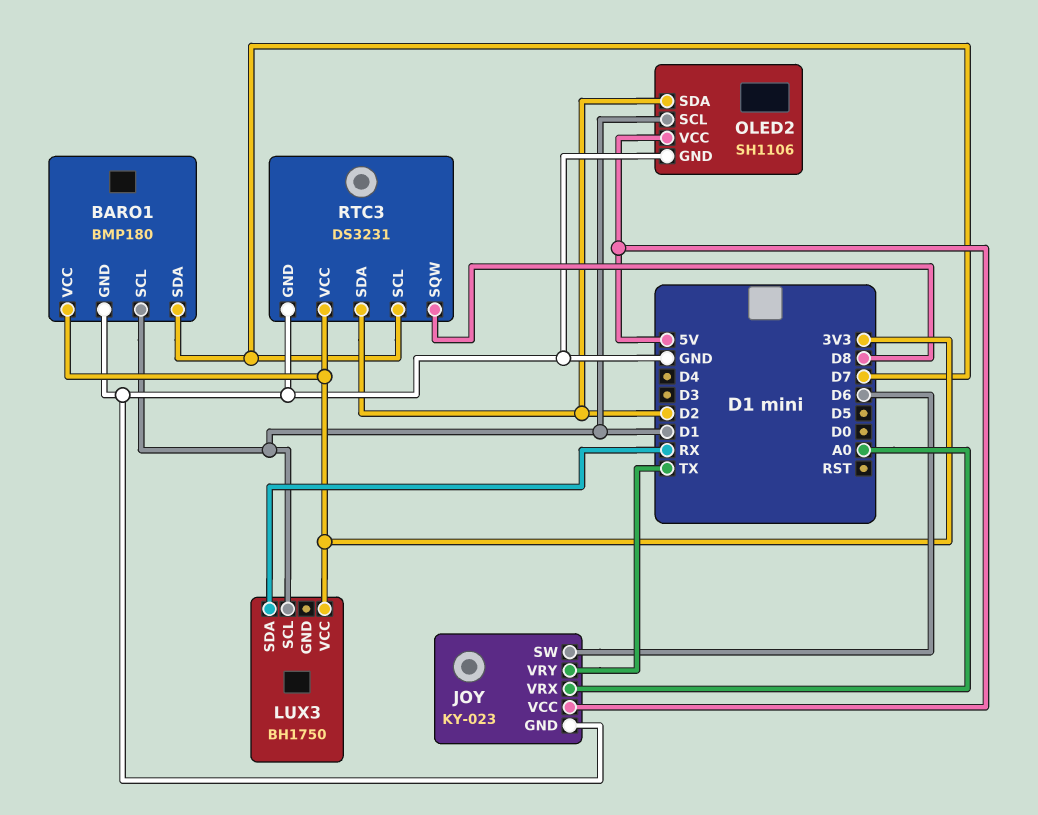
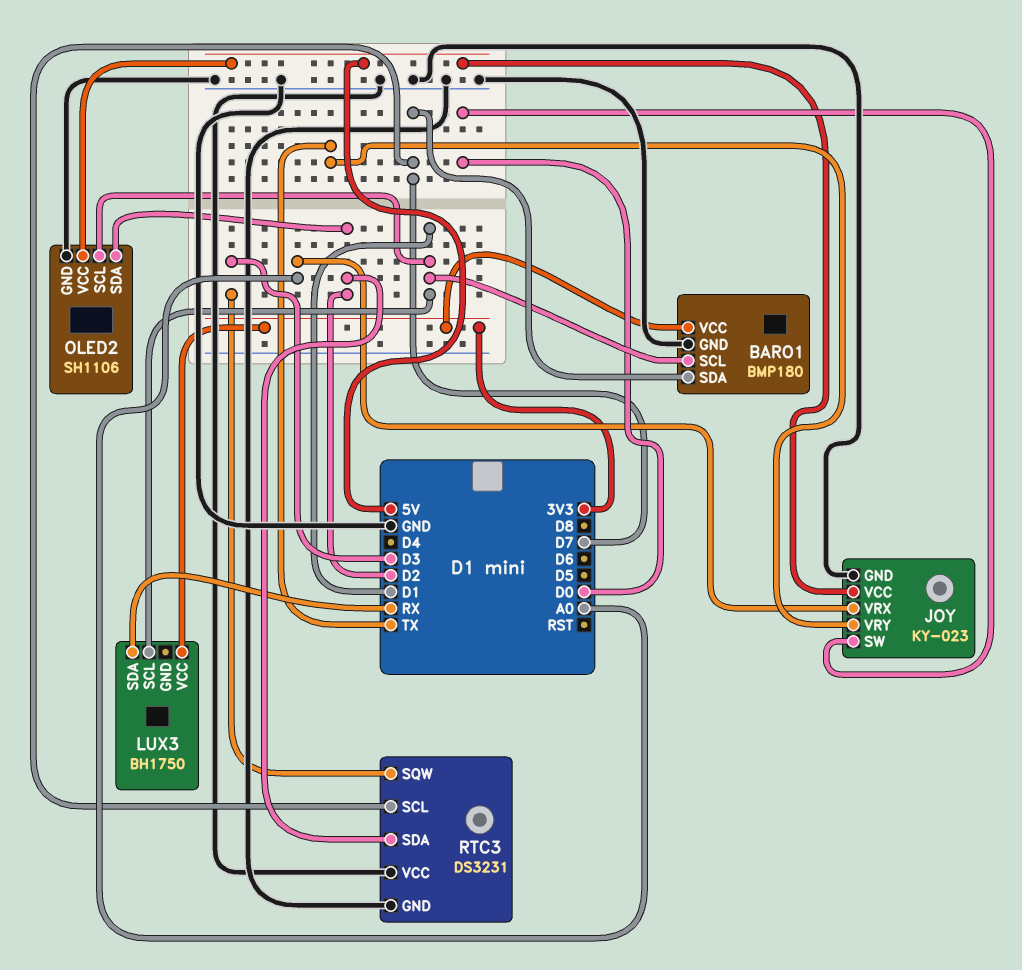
JOY pin SW: D6 -> D0
RTC3 pin SQW: D8 -> D3
RTC3 pin VCC: 3V3 -> GND

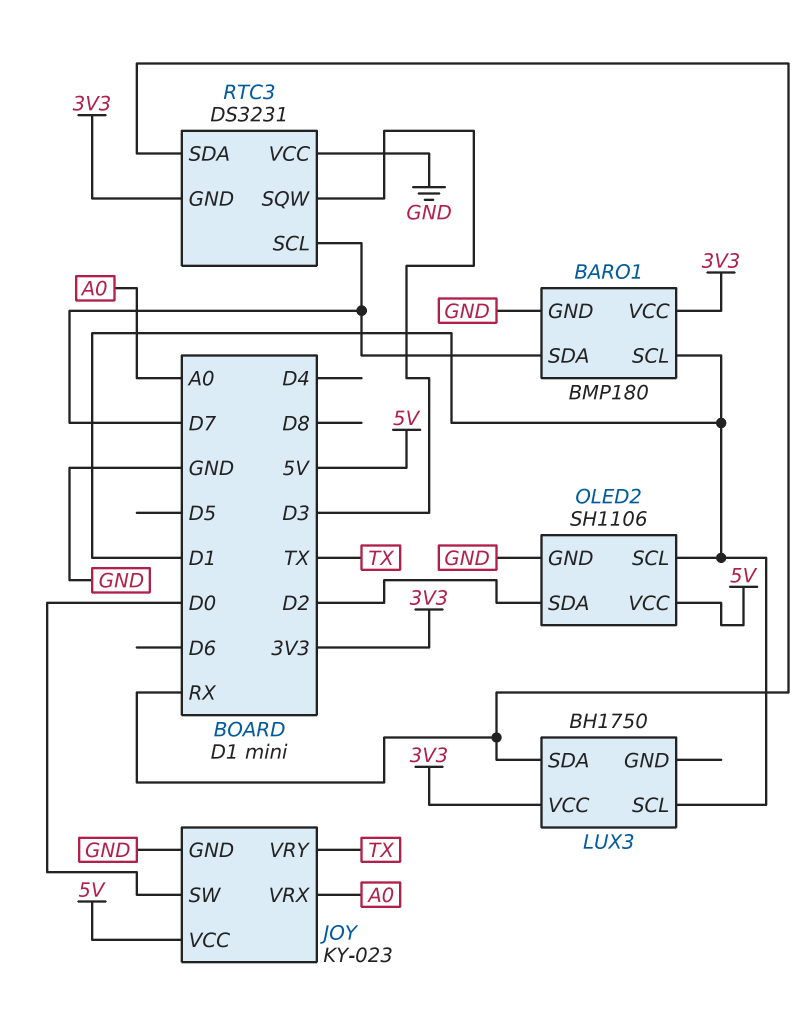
RTC3 pin GND: GND -> 3V3
RTC3 pin SDA: D2 -> RX

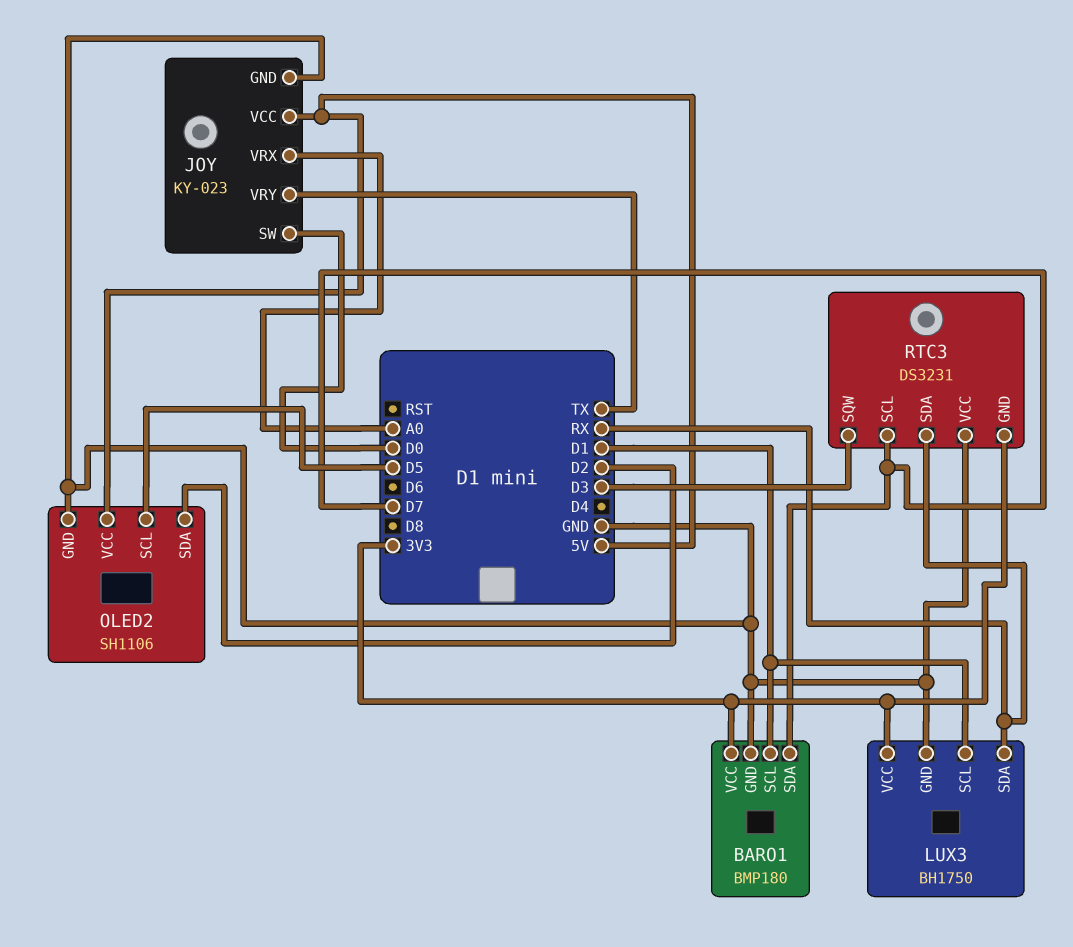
LUX3 pin GND: none -> GND
OLED2 pin SCL: D1 -> D5

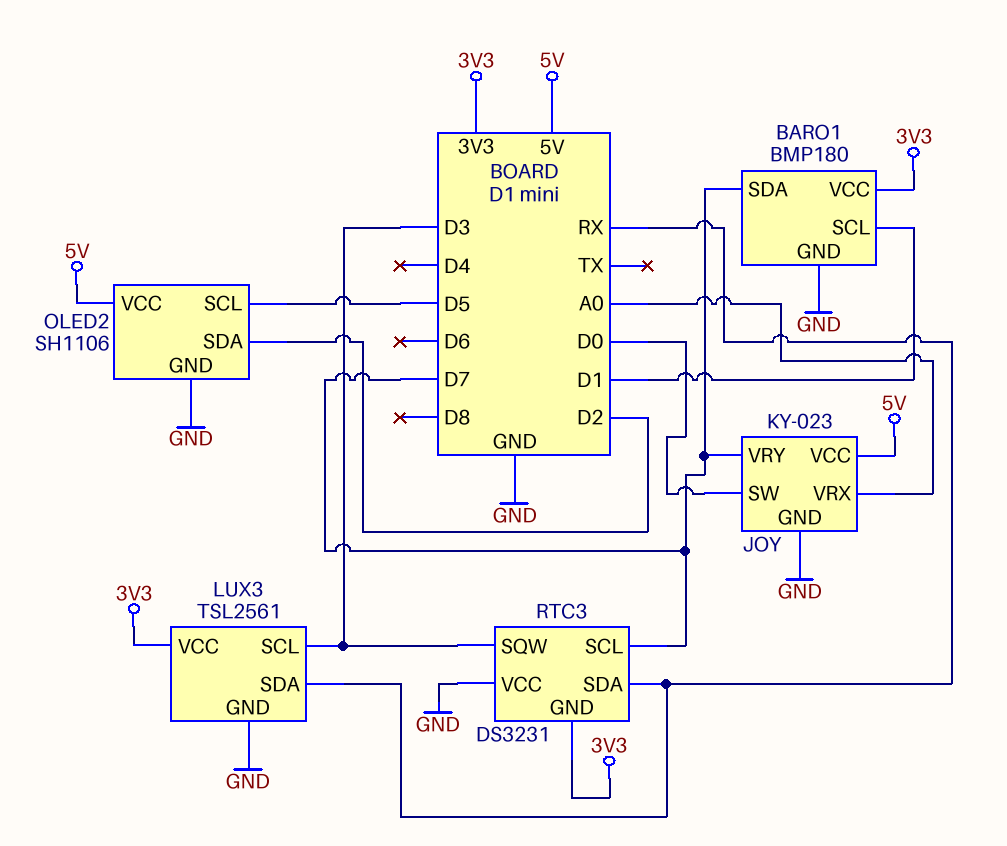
JOY pin VRY: TX -> D7
LUX3: BH1750 -> TSL2561
LUX3 pin SCL: D1 -> D3

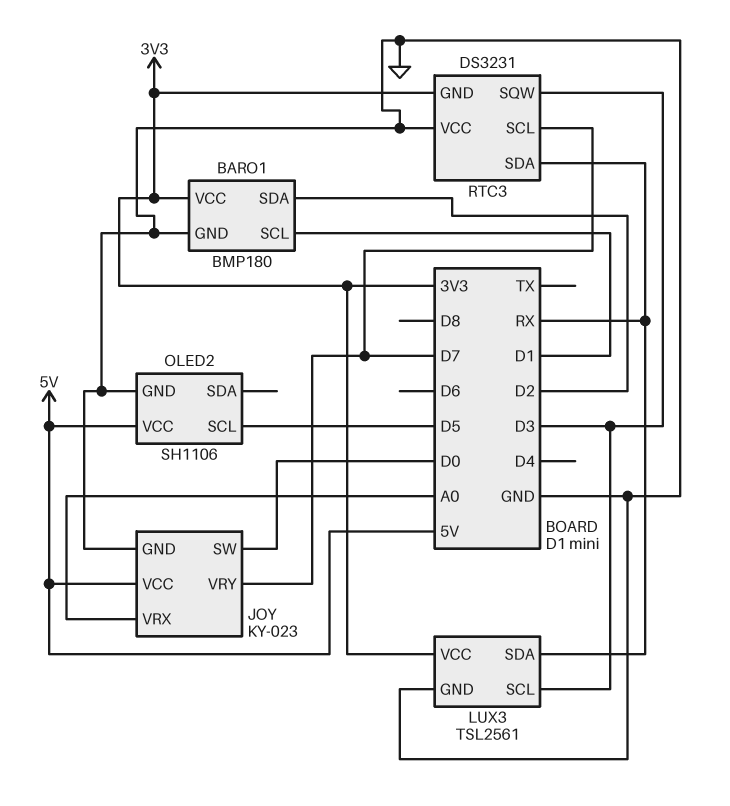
BARO1 pin SDA: D7 -> D2
OLED2 pin SDA: D2 -> none

